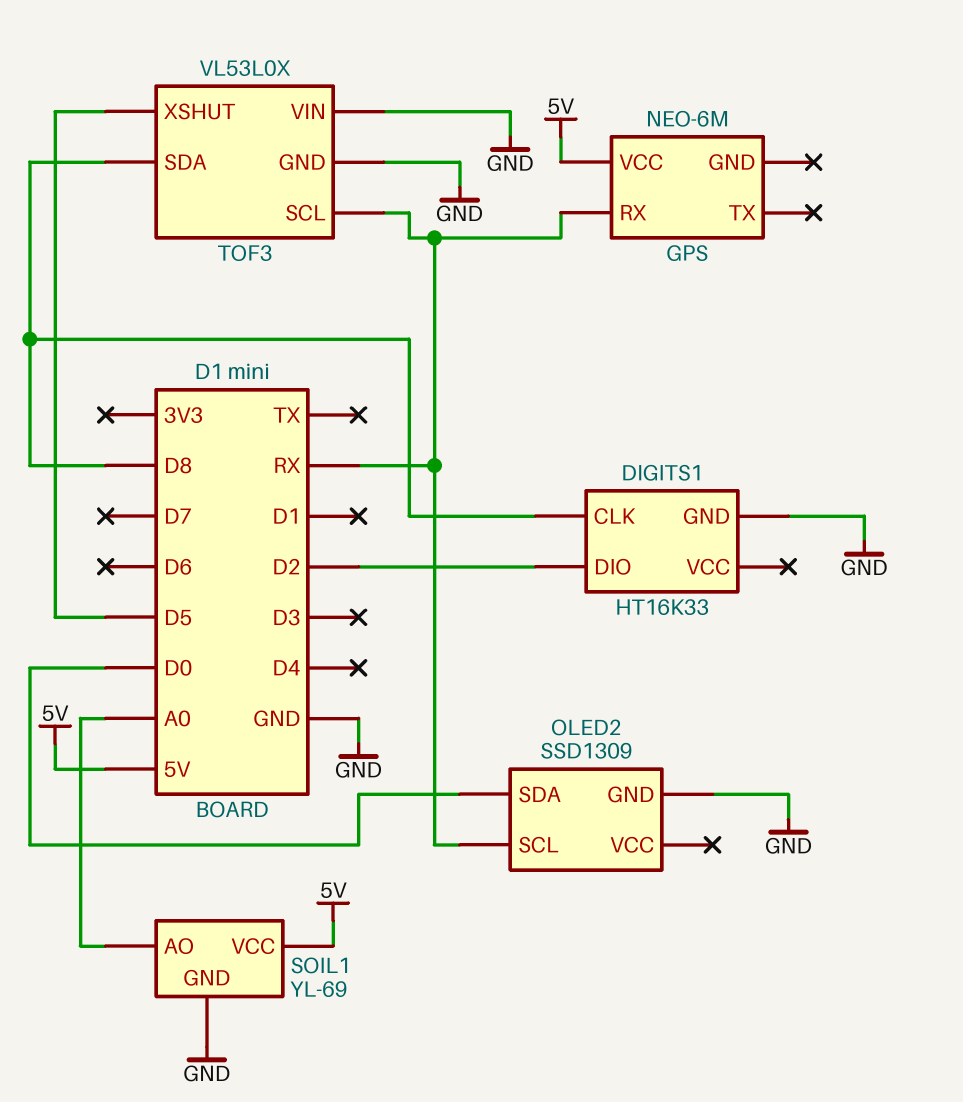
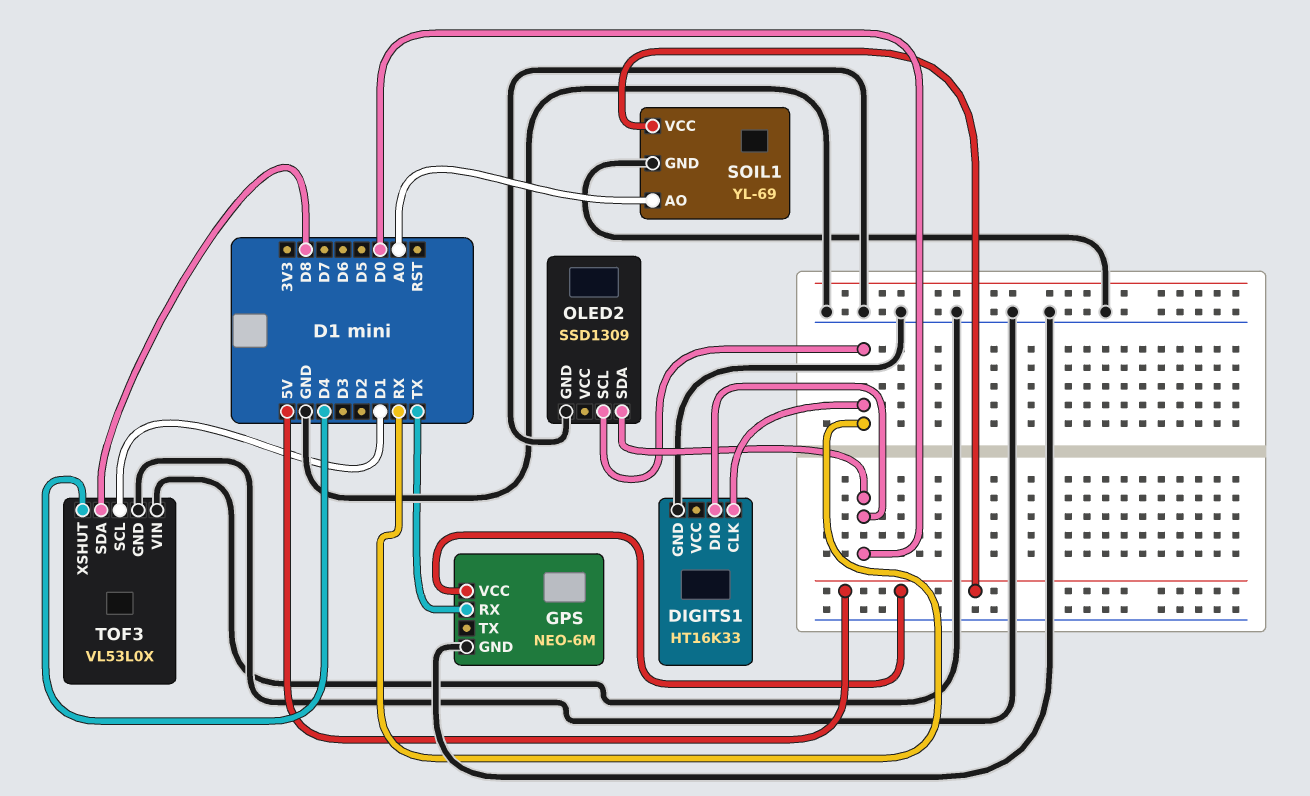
DIGITS1 pin CLK: D8 -> RX
DIGITS1 pin DIO: D2 -> D0
GPS pin GND: none -> GND
GPS pin RX: RX -> TX
TOF3 pin SCL: RX -> D1
TOF3 pin XSHUT: D5 -> D4

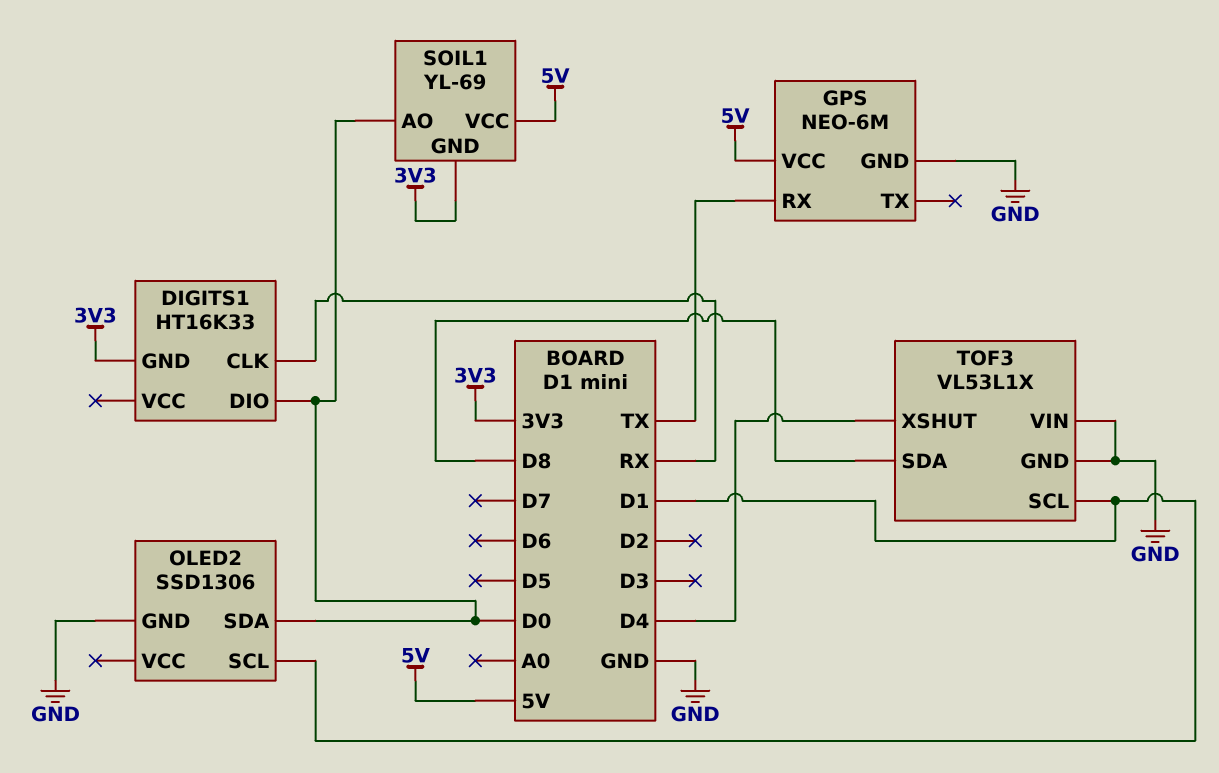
DIGITS1 pin GND: GND -> 3V3
OLED2: SSD1309 -> SSD1306
OLED2 pin SCL: RX -> D1
SOIL1 pin AO: A0 -> D0
SOIL1 pin GND: GND -> 3V3
TOF3: VL53L0X -> VL53L1X

